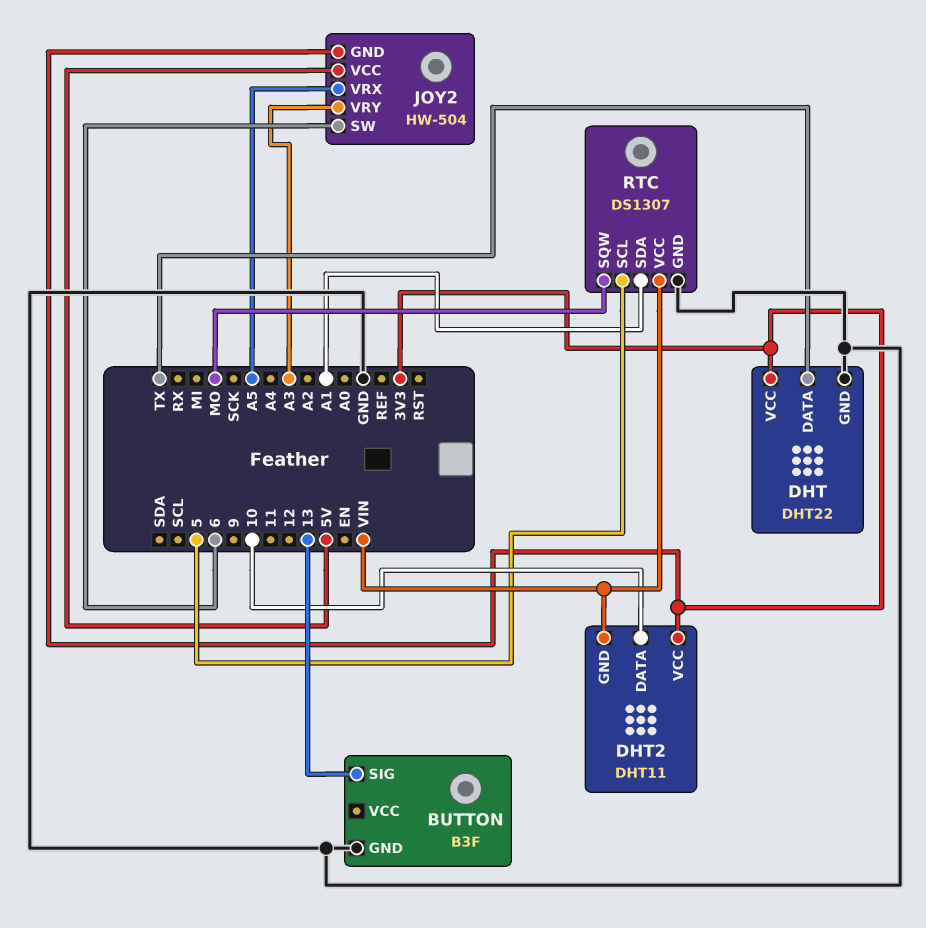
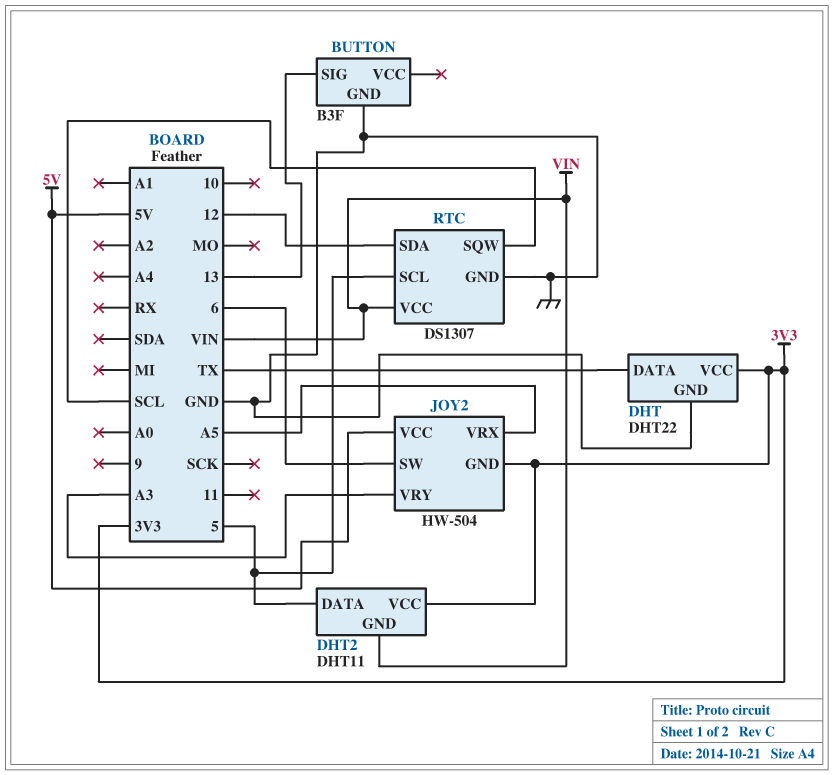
DHT2 pin DATA: 10 -> 5
RTC pin SDA: A1 -> 12
RTC pin SQW: MO -> SCL

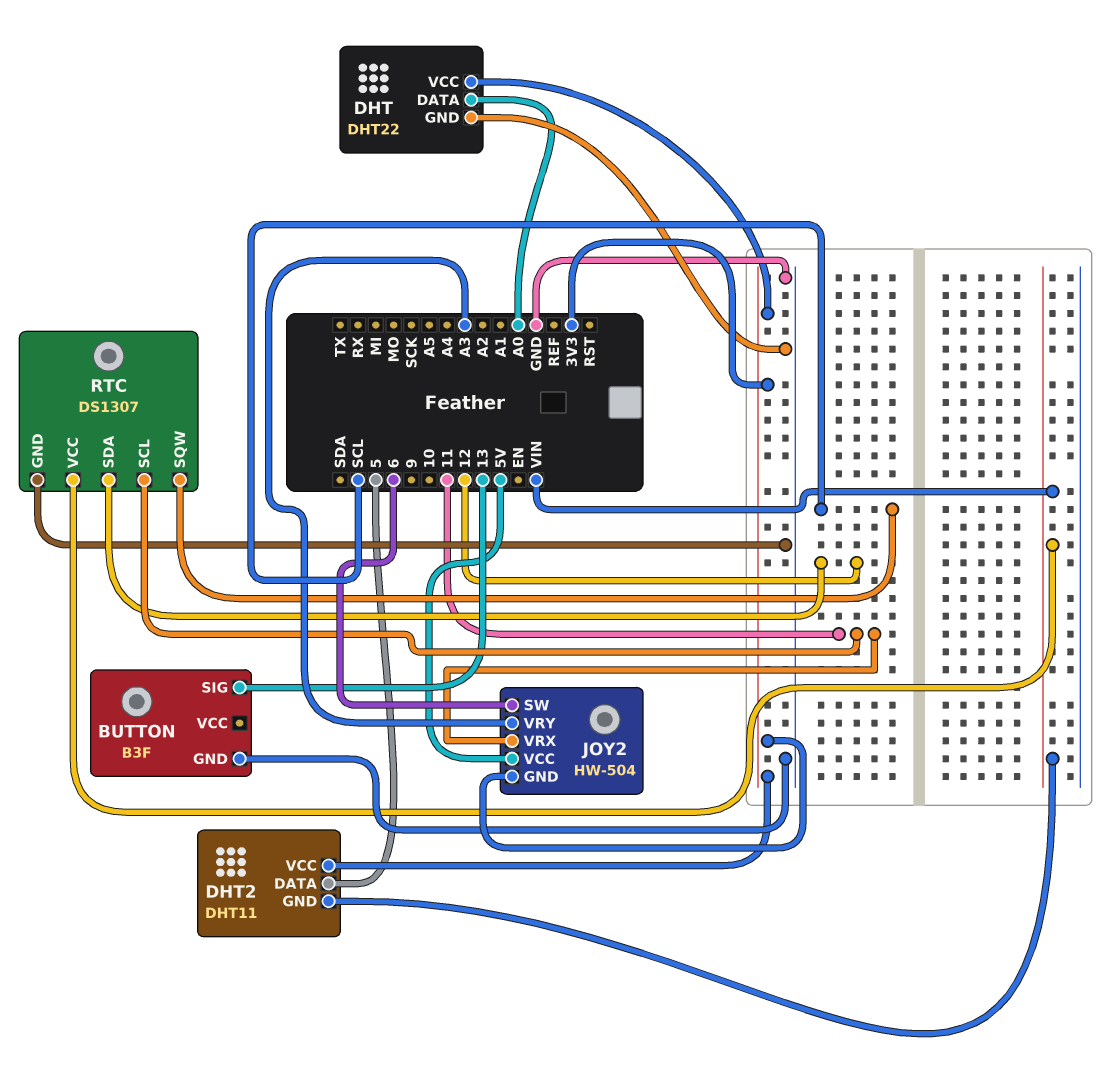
DHT pin DATA: TX -> A0
JOY2 pin VRX: A5 -> 11
RTC pin SCL: 5 -> 11

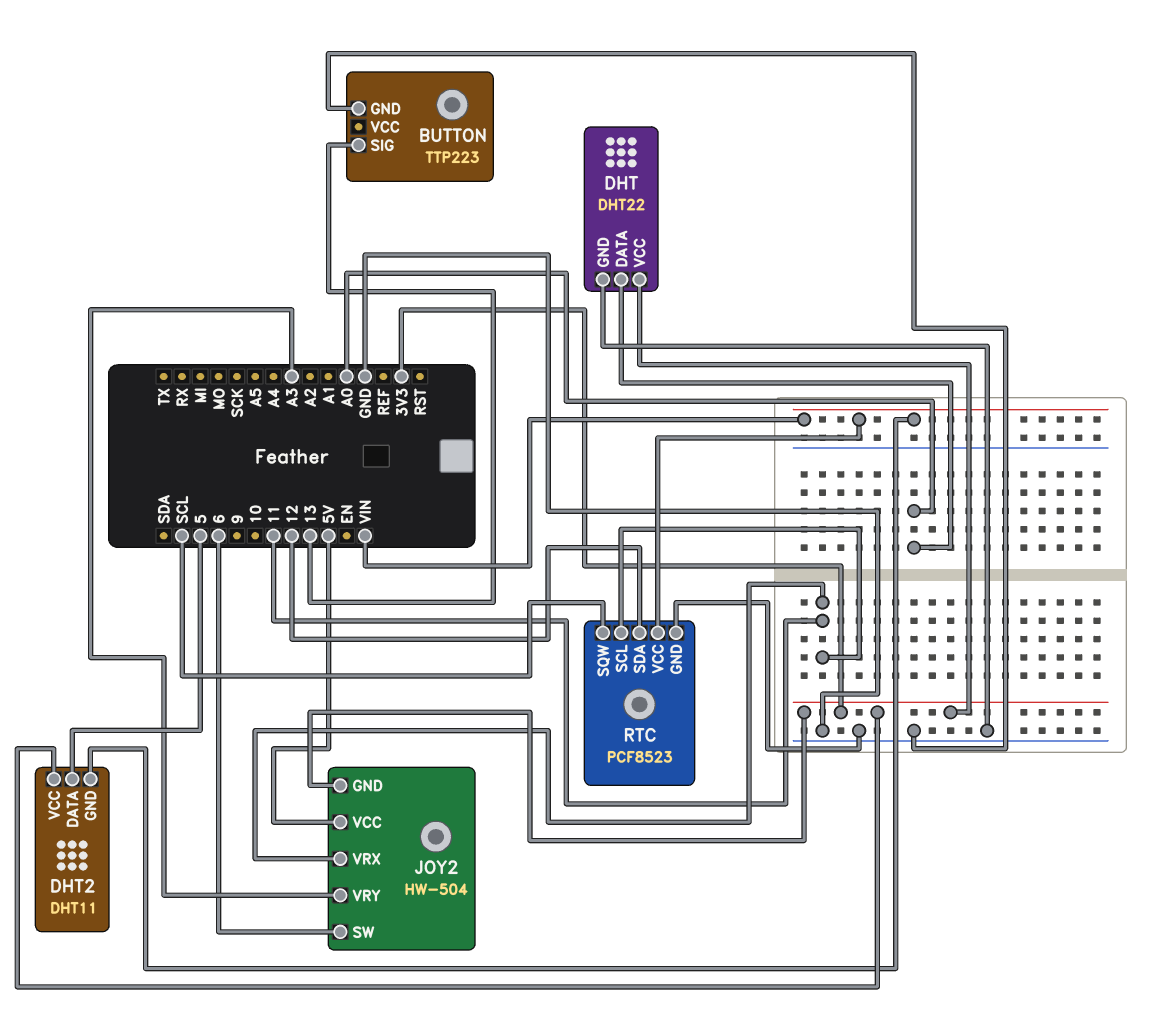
BUTTON: B3F -> TTP223
RTC: DS1307 -> PCF8523

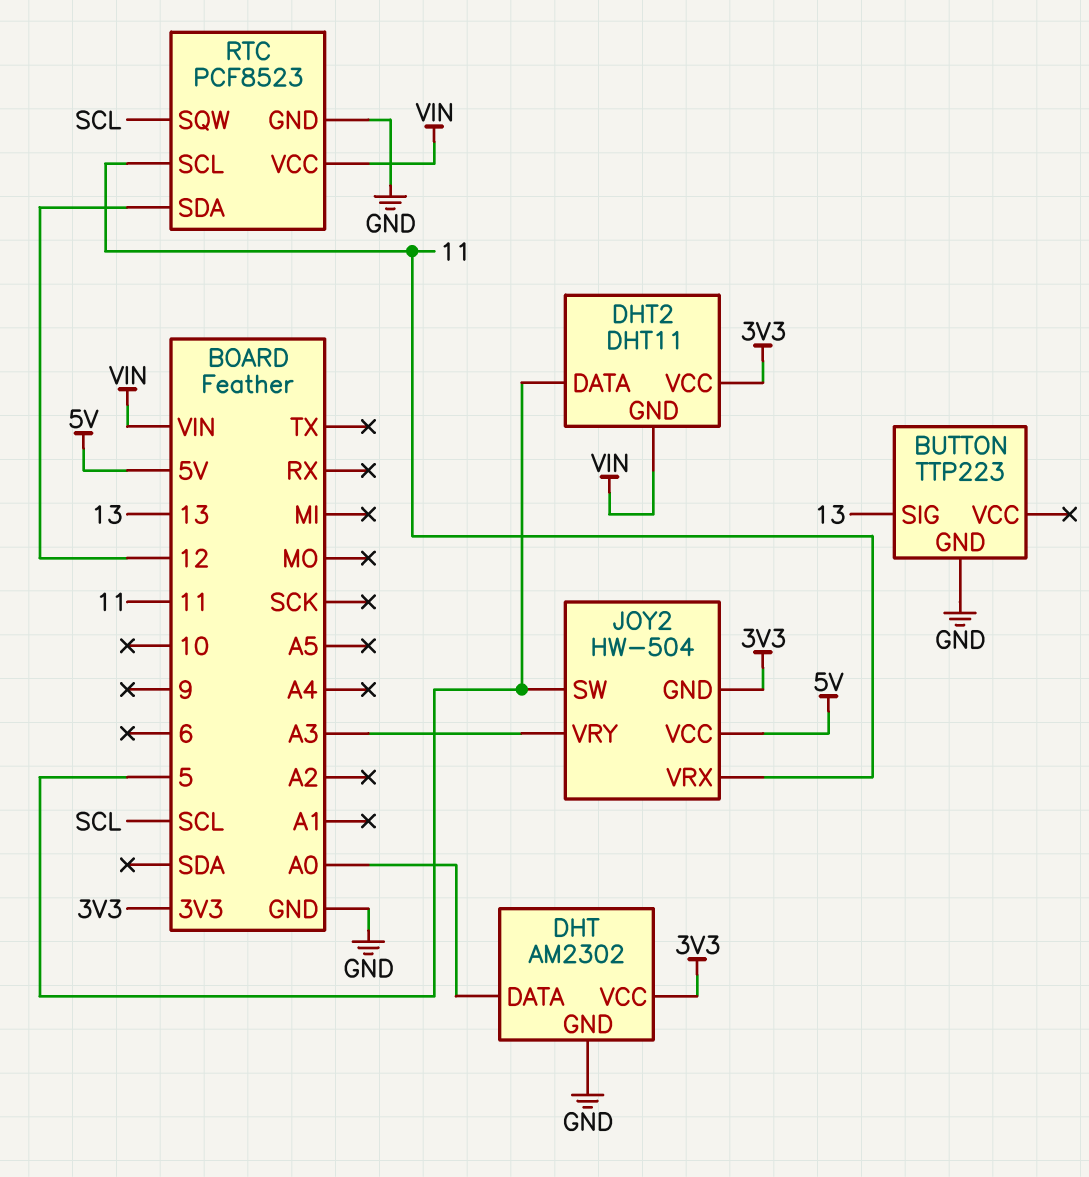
DHT: DHT22 -> AM2302
JOY2 pin SW: 6 -> 5

